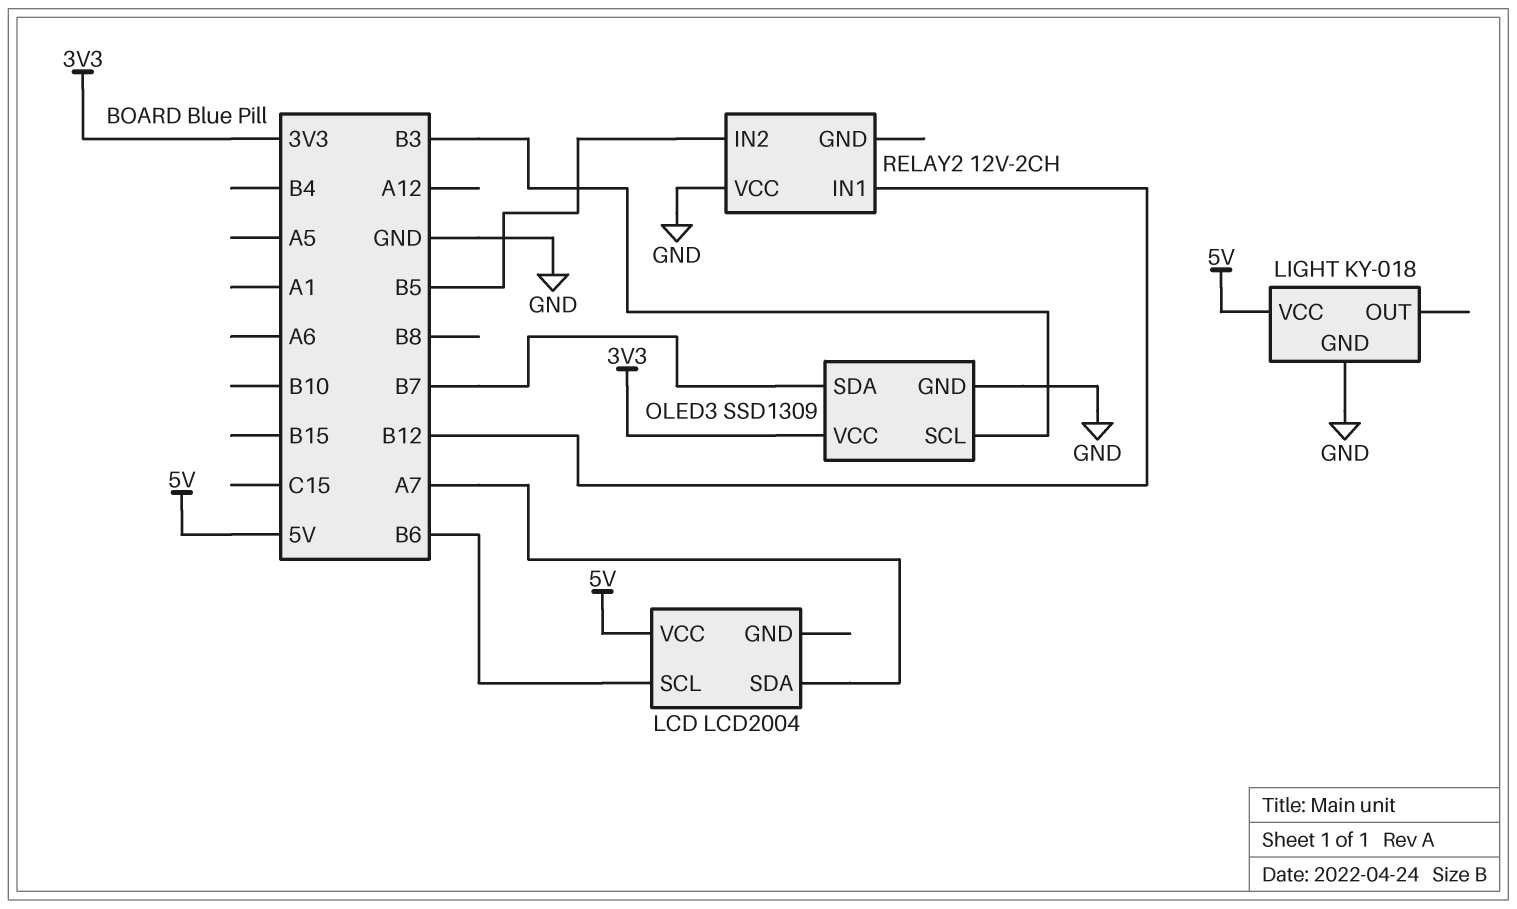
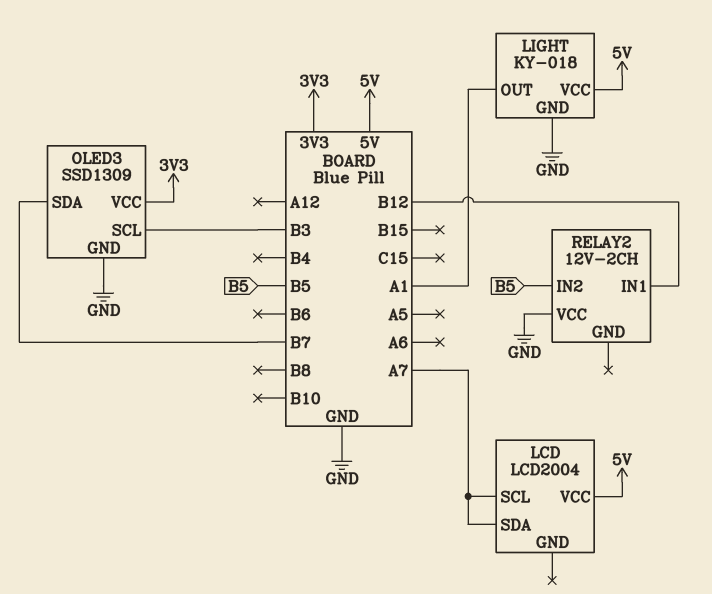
LCD pin SCL: B6 -> A7
LIGHT pin OUT: none -> A1

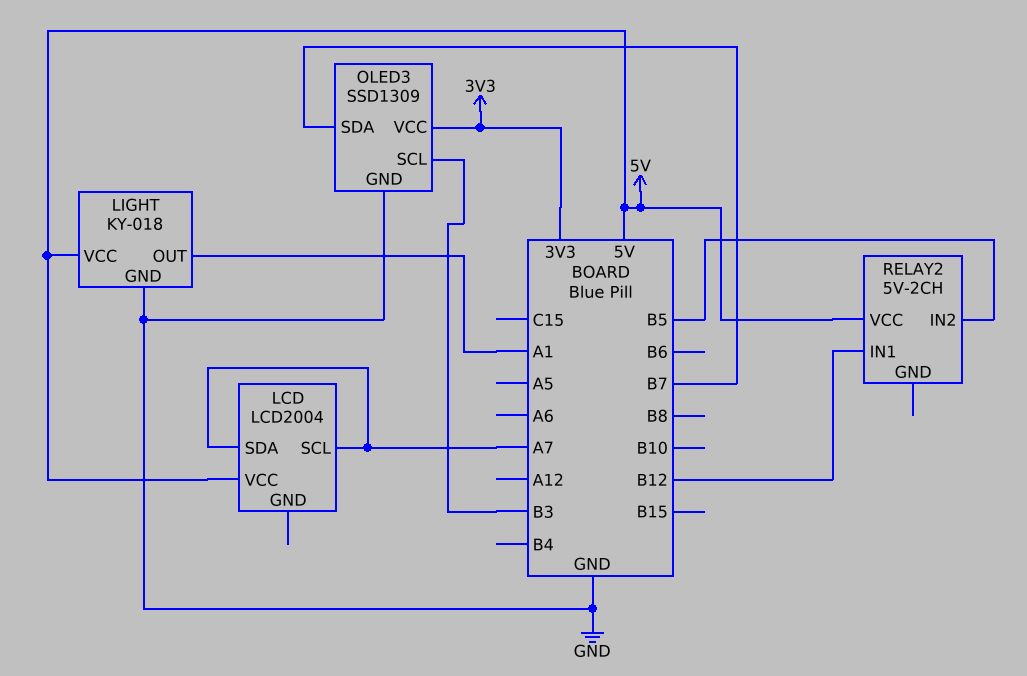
RELAY2: 12V-2CH -> 5V-2CH
RELAY2 pin VCC: GND -> 5V

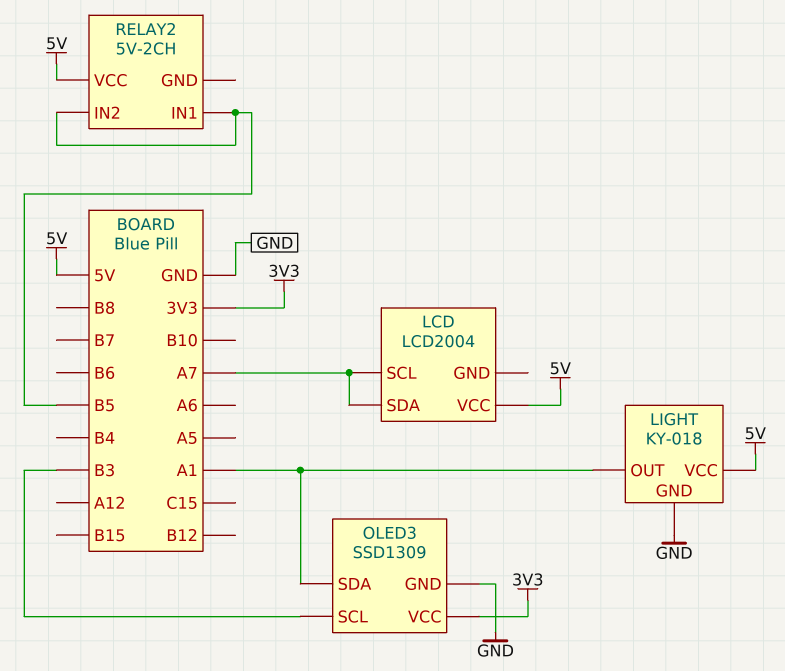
OLED3 pin SDA: B7 -> A1
RELAY2 pin IN1: B12 -> B5

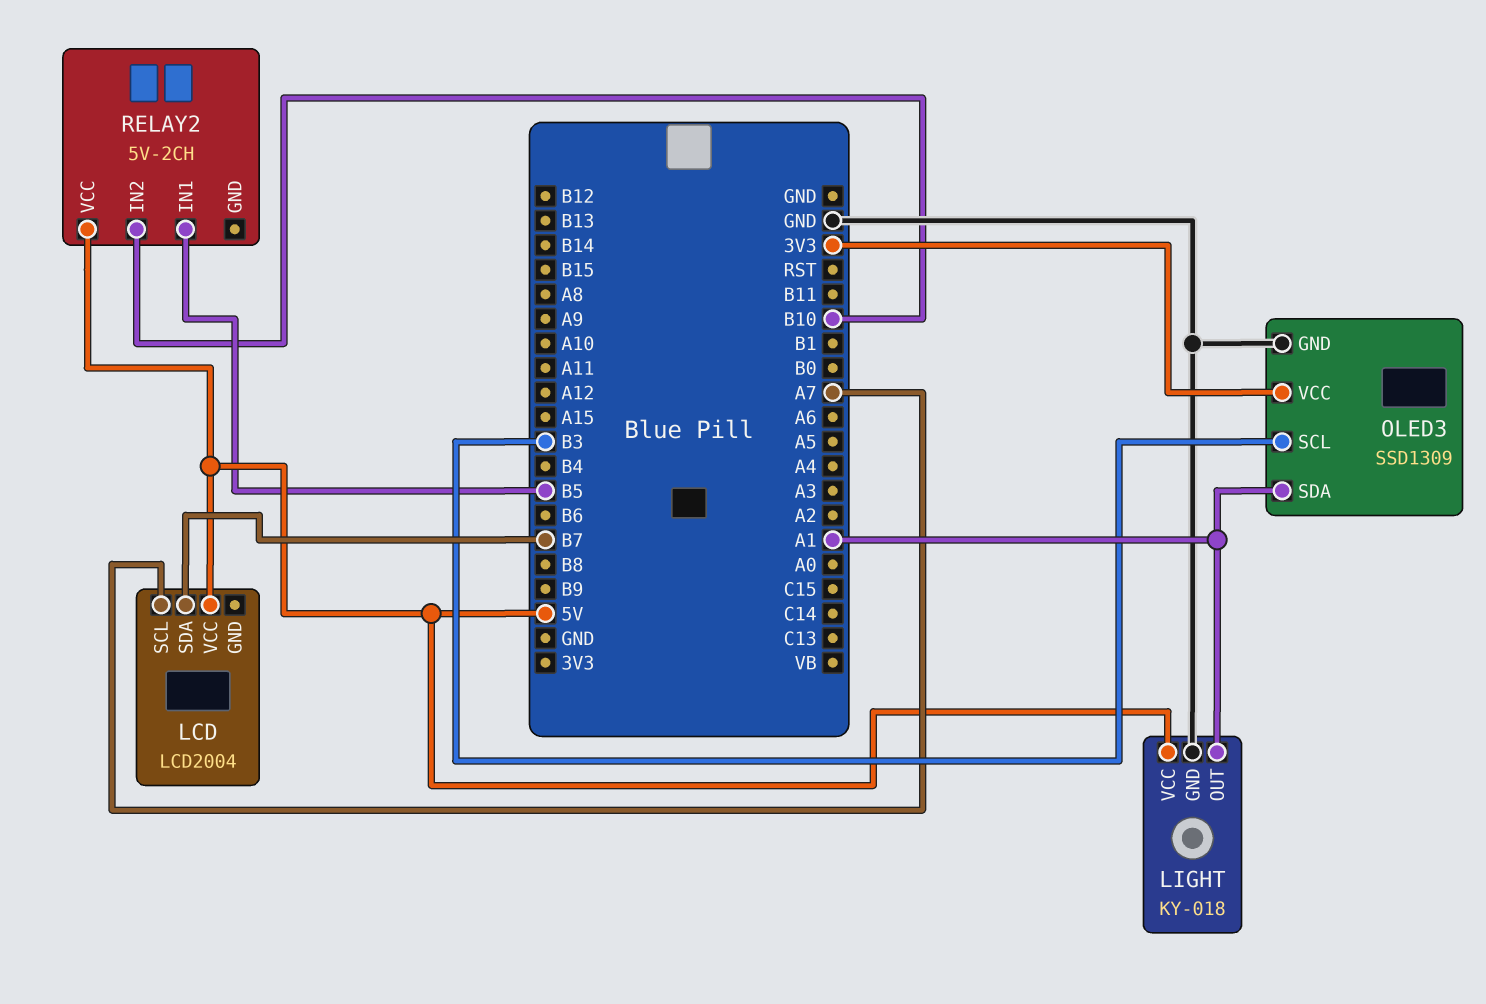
LCD pin SDA: A7 -> B7
RELAY2 pin IN2: B5 -> B10

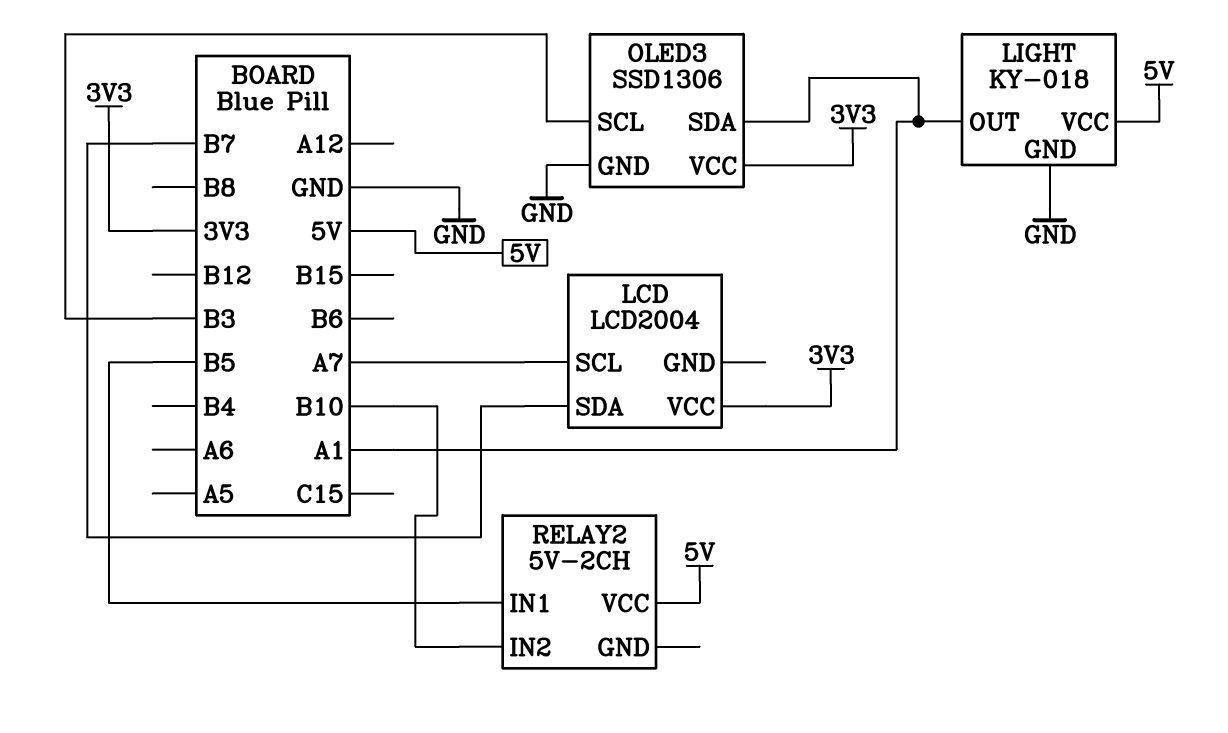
LCD pin VCC: 5V -> 3V3
OLED3: SSD1309 -> SSD1306

